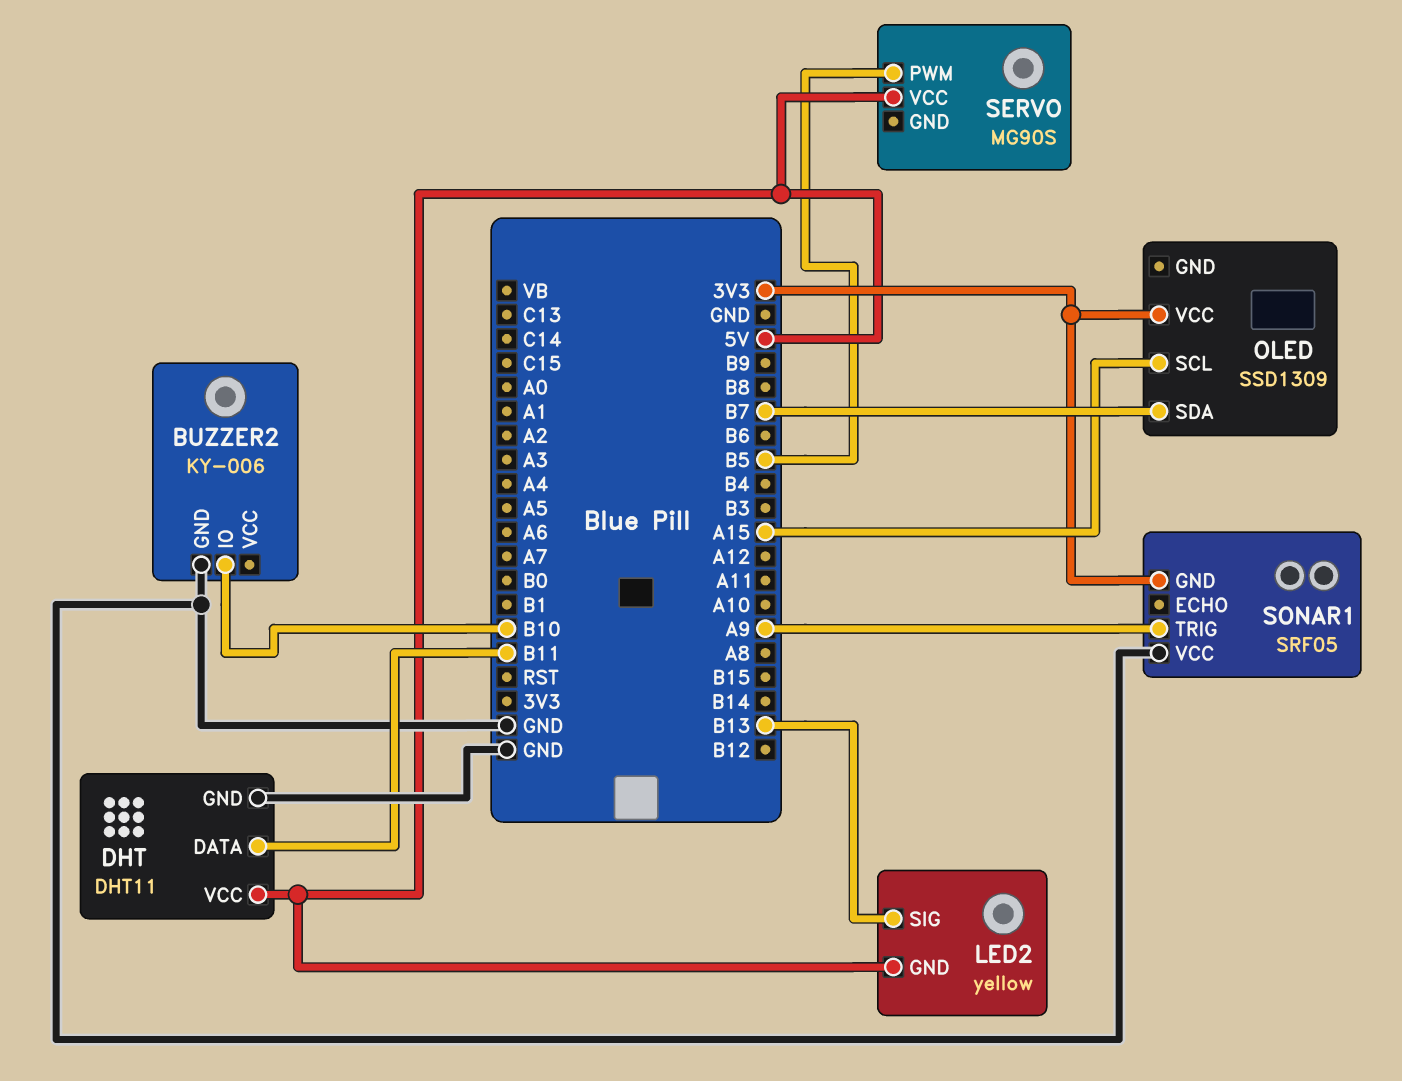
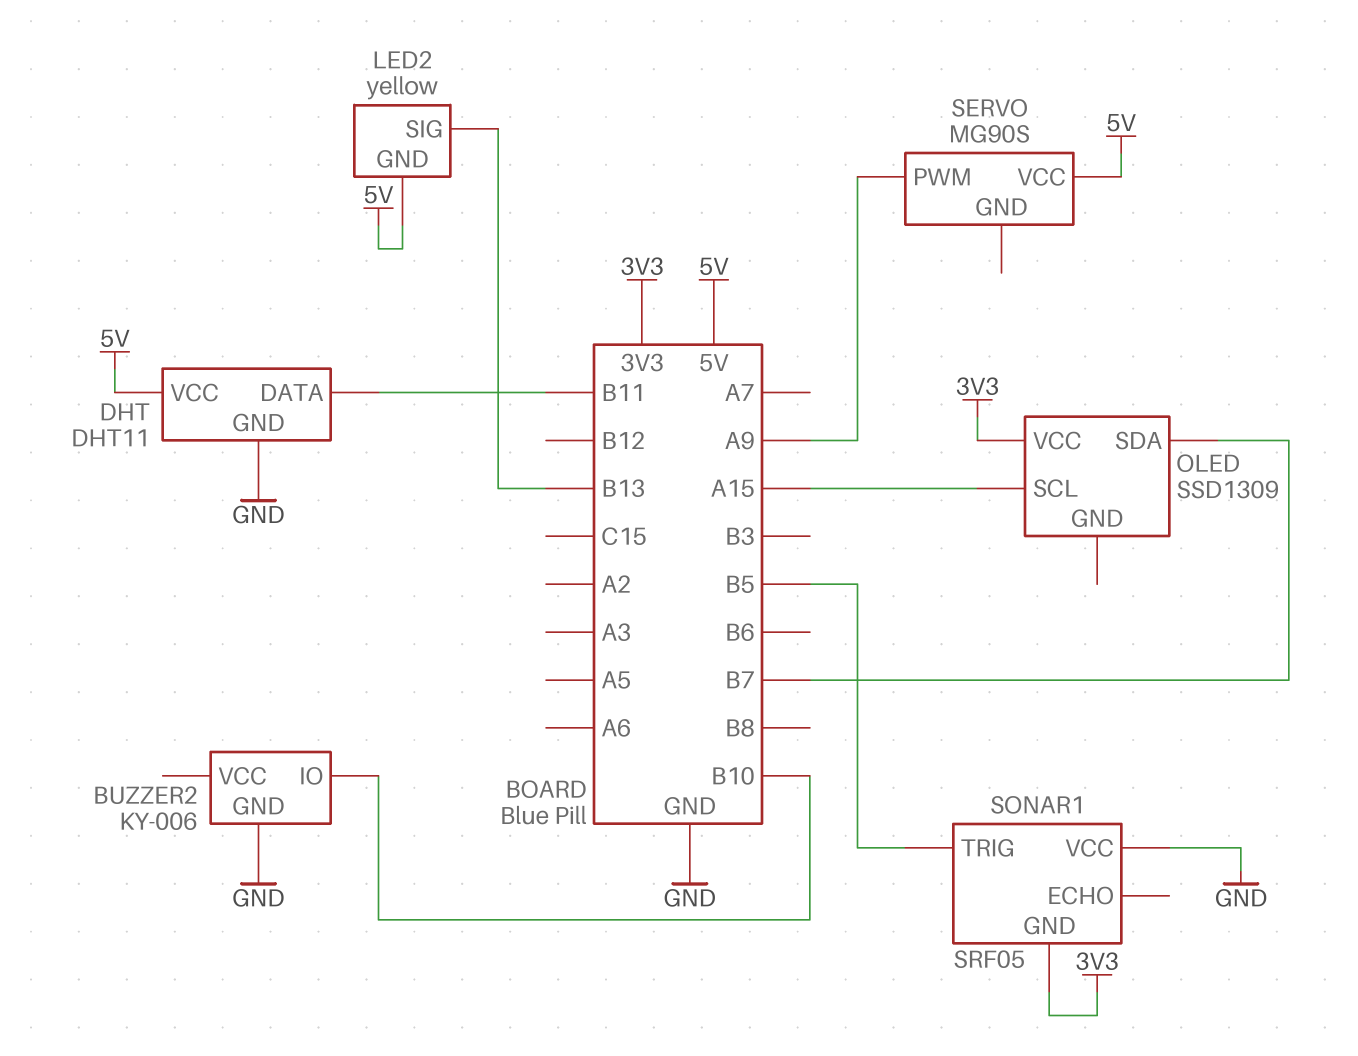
SERVO pin PWM: B5 -> A9
SONAR1 pin TRIG: A9 -> B5

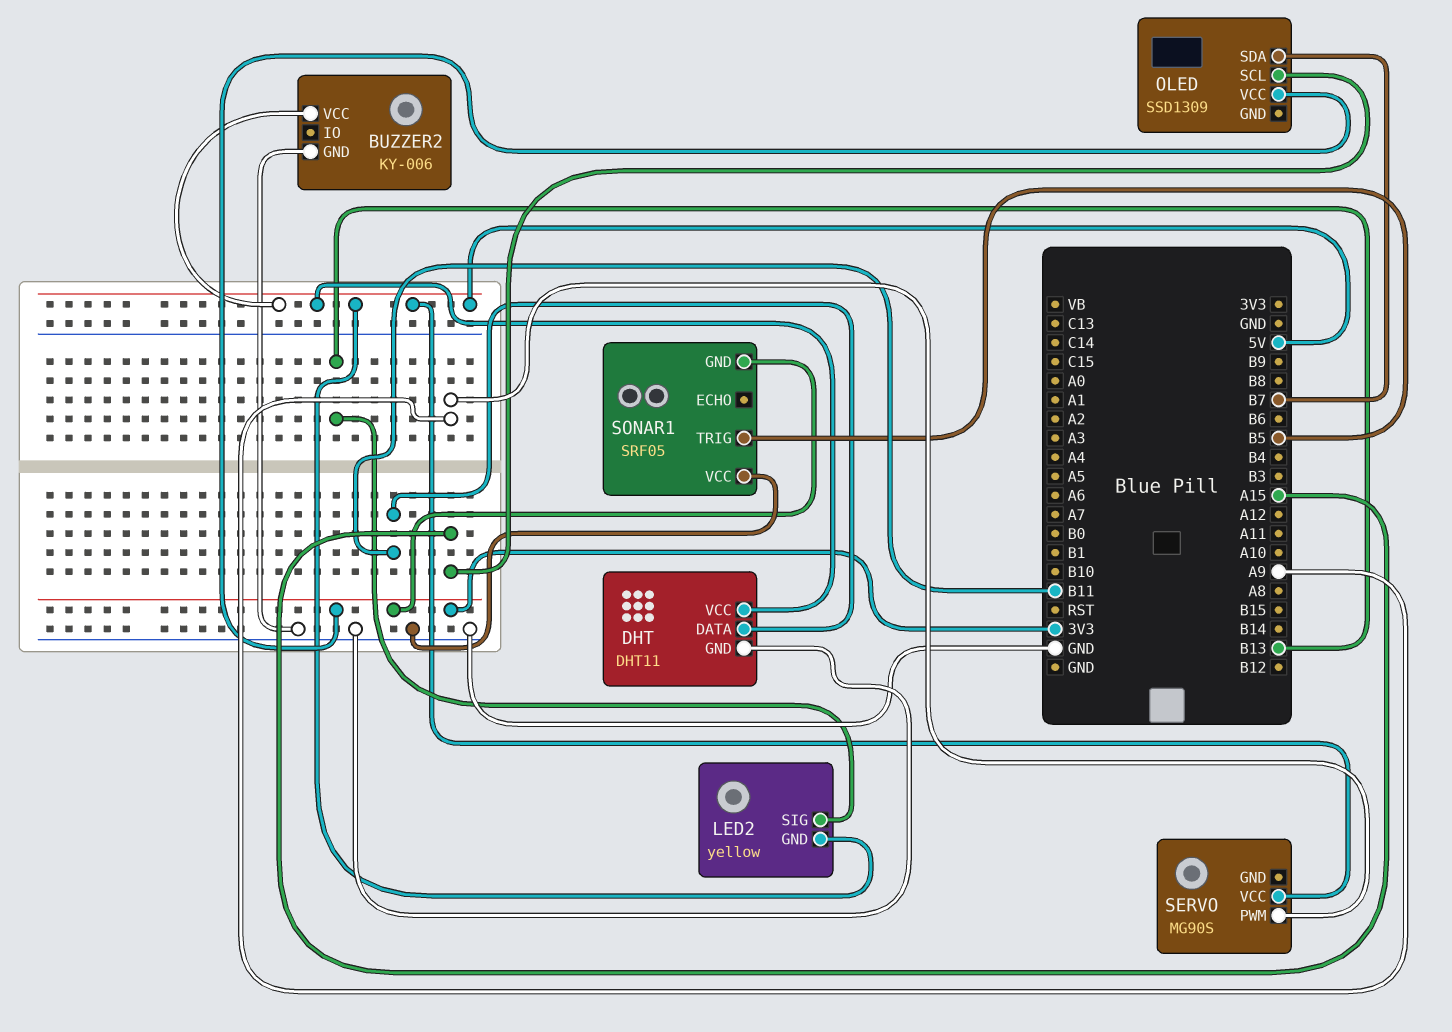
BUZZER2 pin IO: B10 -> none
BUZZER2 pin VCC: none -> 5V

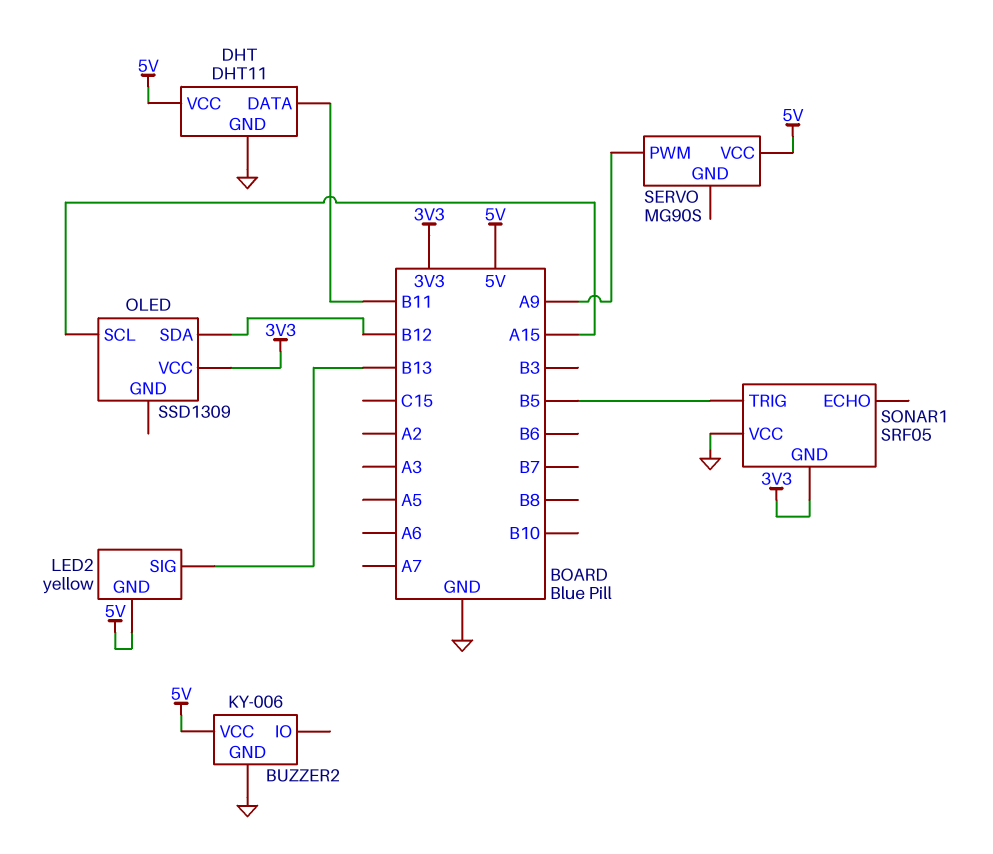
OLED pin SDA: B7 -> B12

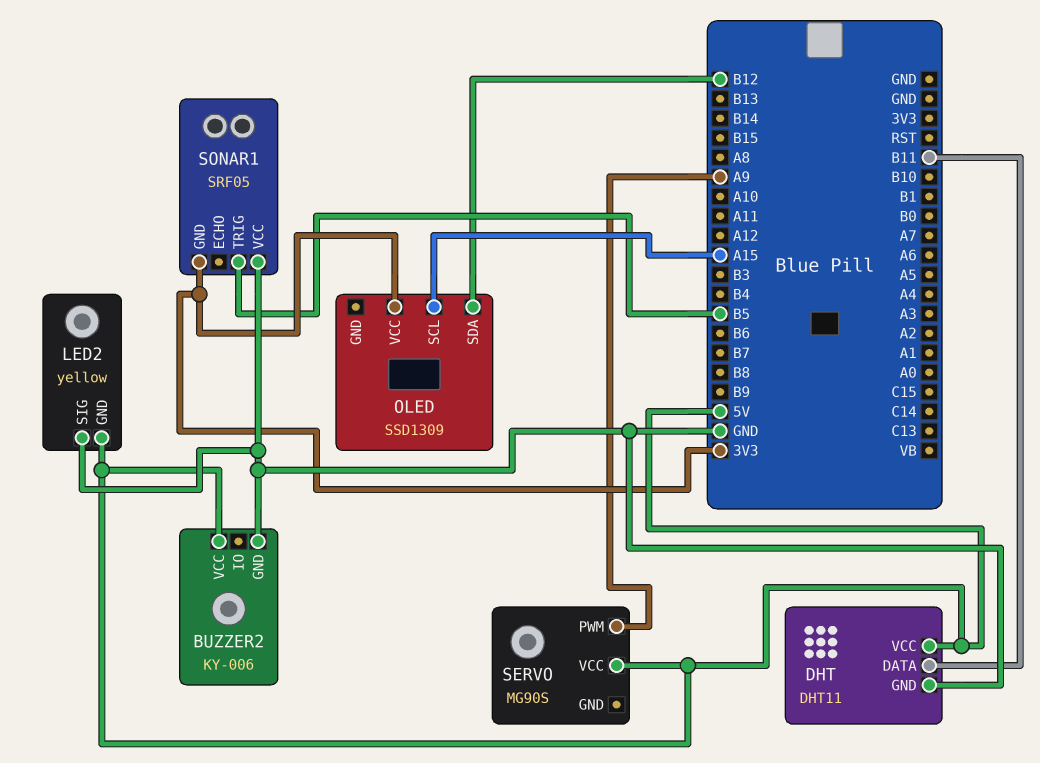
LED2 pin SIG: B13 -> GND

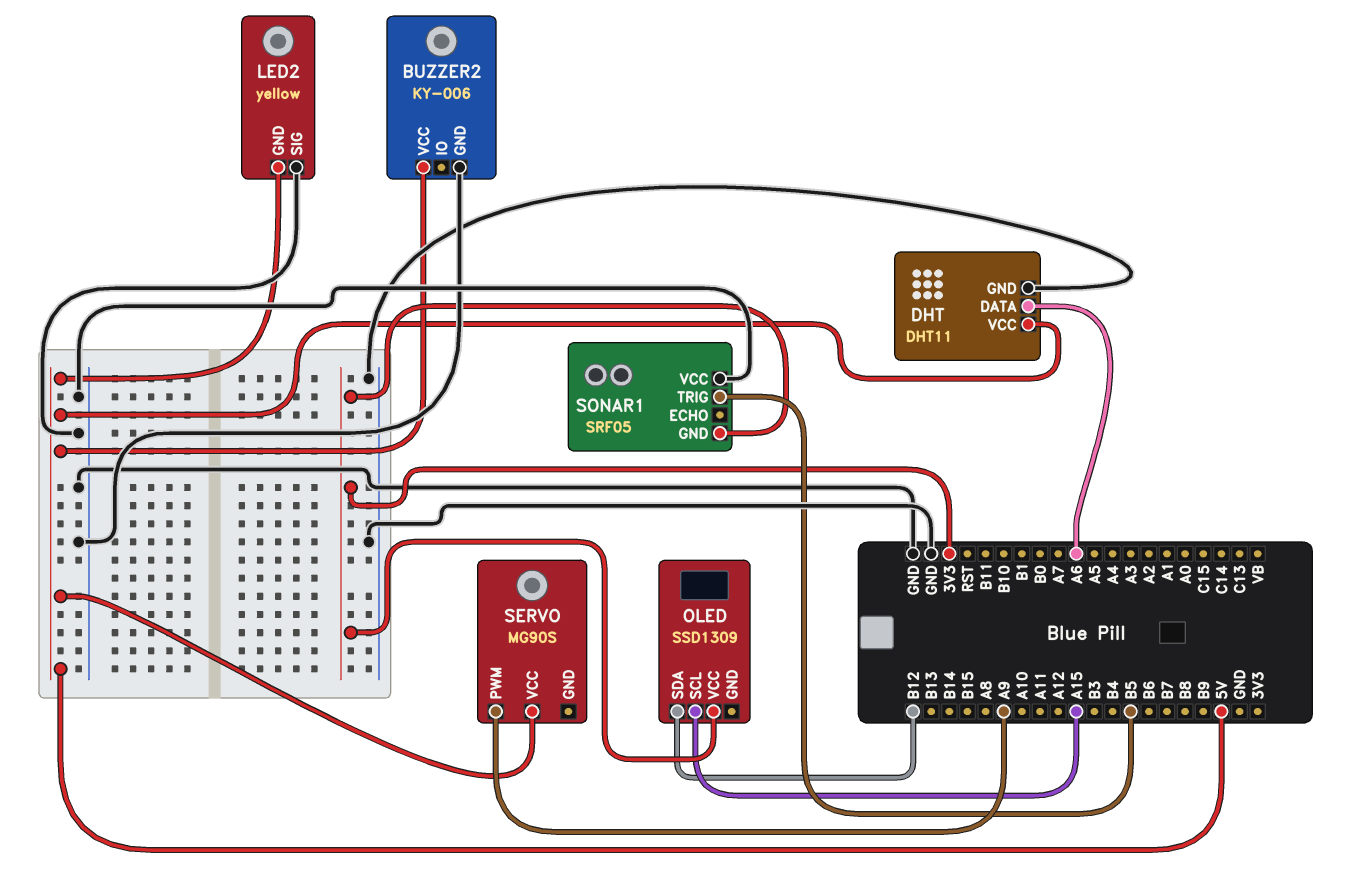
DHT pin DATA: B11 -> A6

